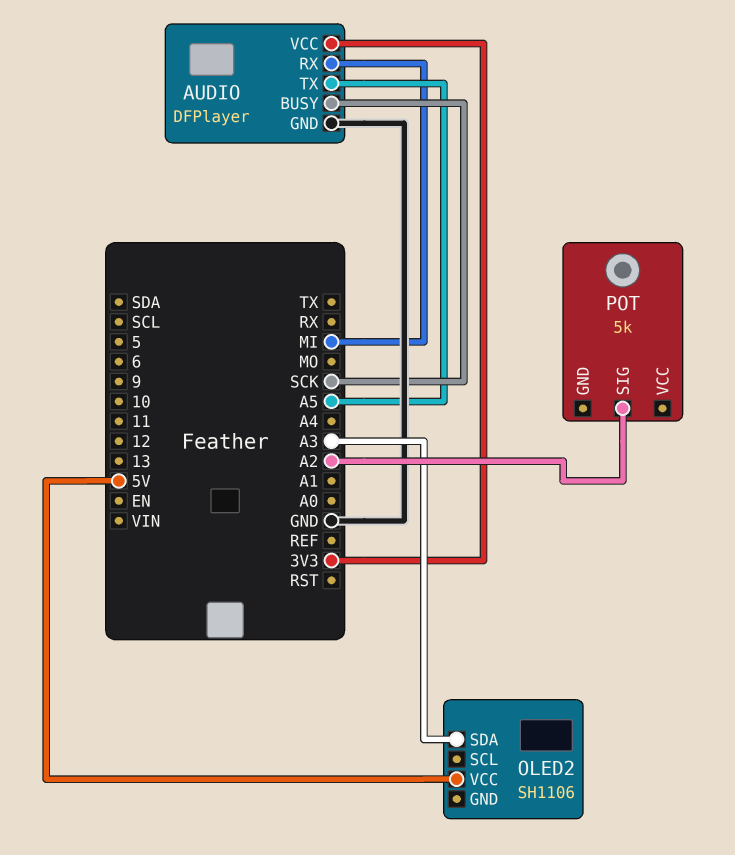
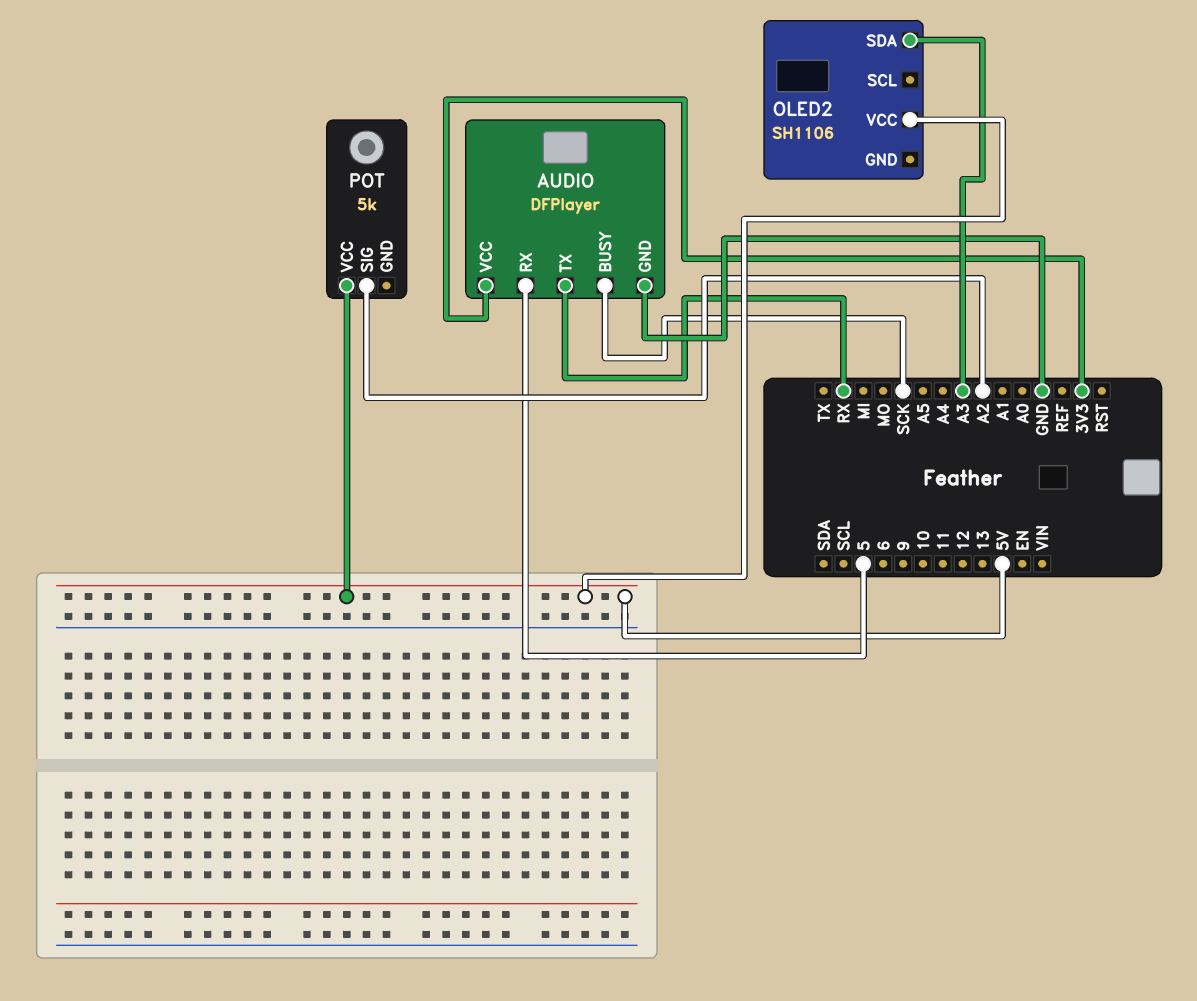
AUDIO pin RX: MI -> 5
AUDIO pin TX: A5 -> RX
POT pin VCC: none -> 5V

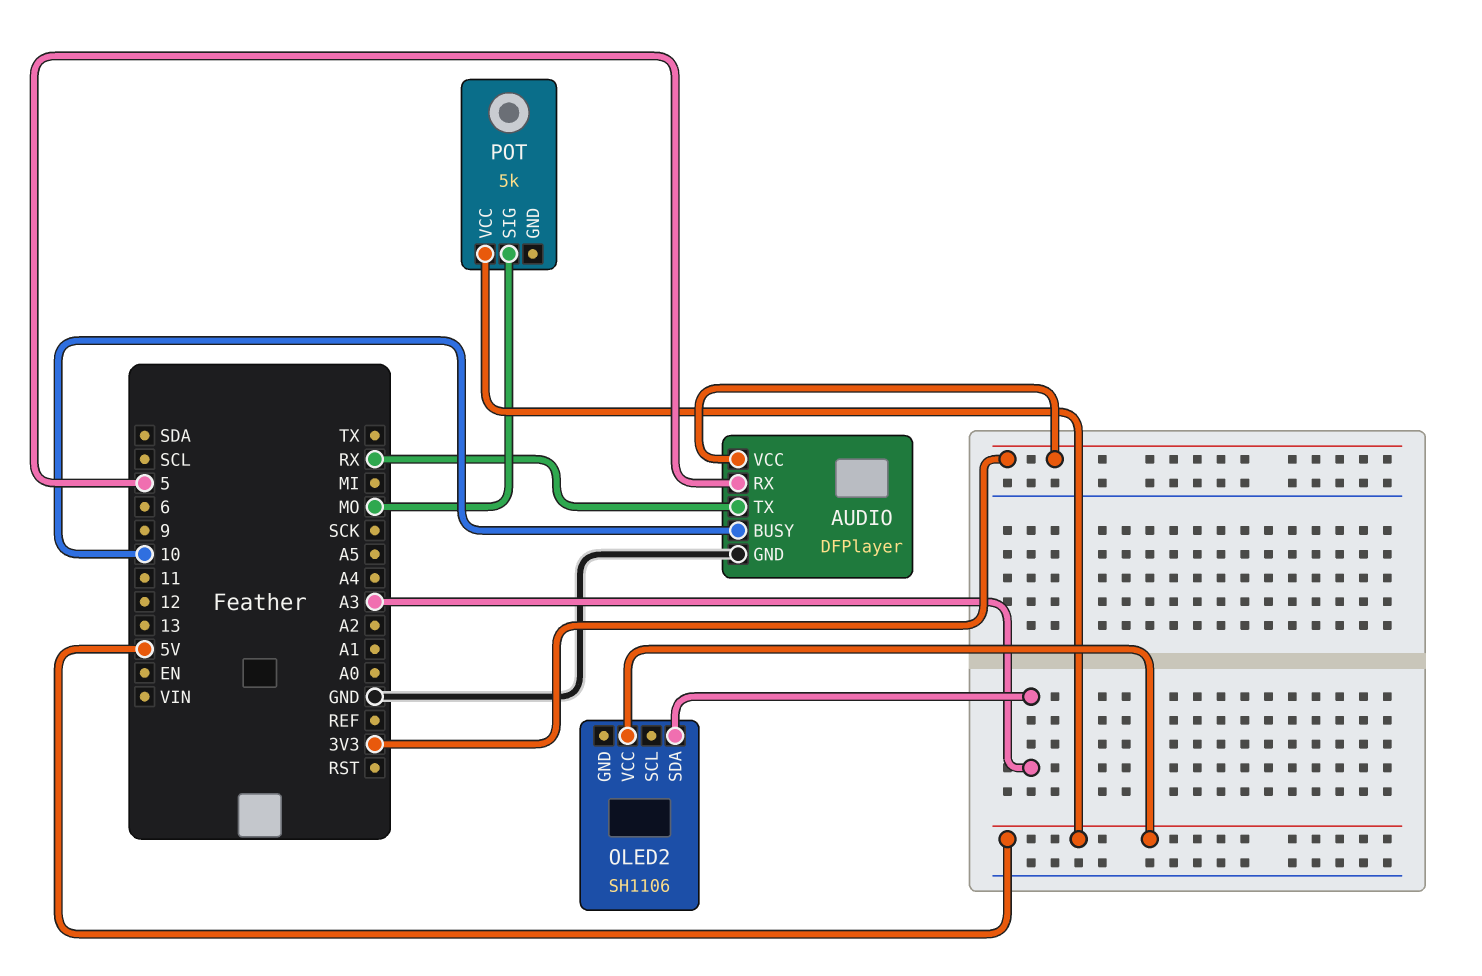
AUDIO pin BUSY: SCK -> 10
POT pin SIG: A2 -> MO

